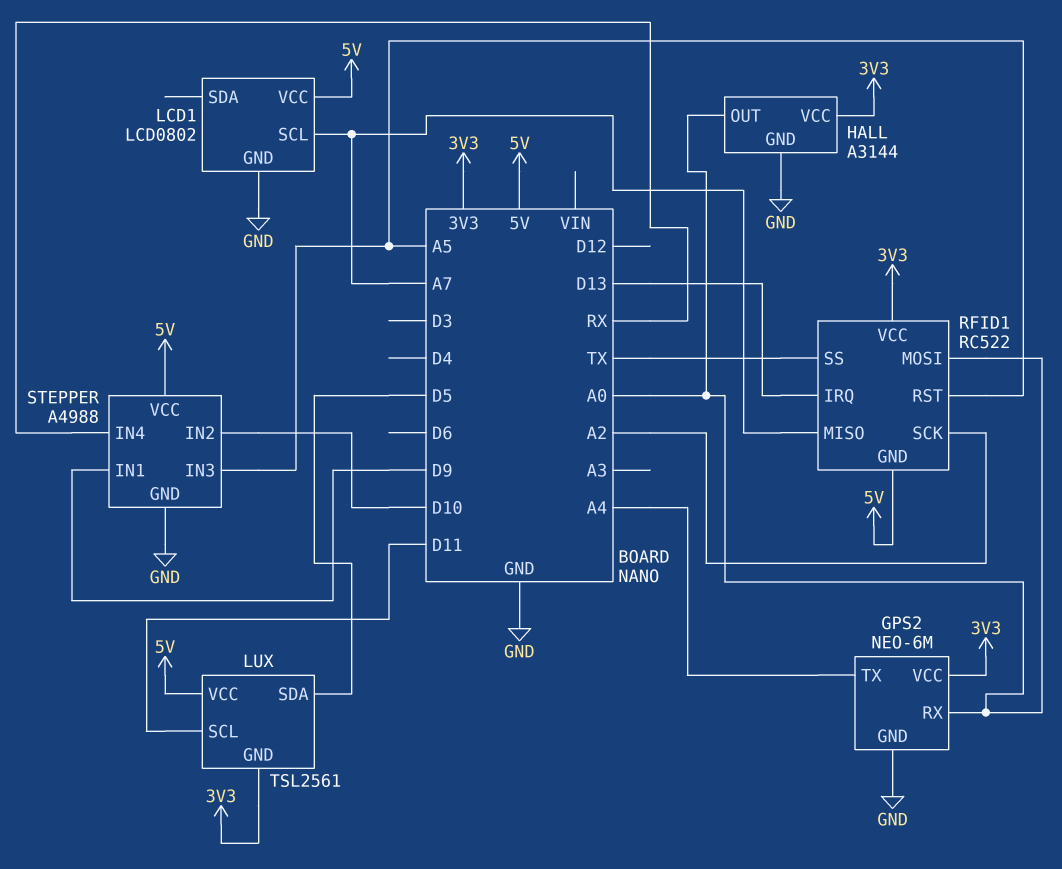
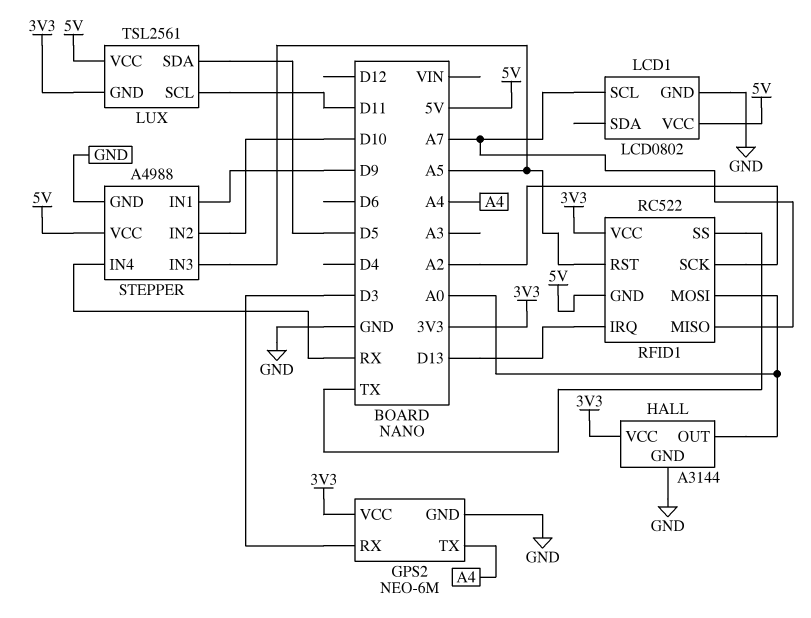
GPS2 pin RX: A0 -> D3

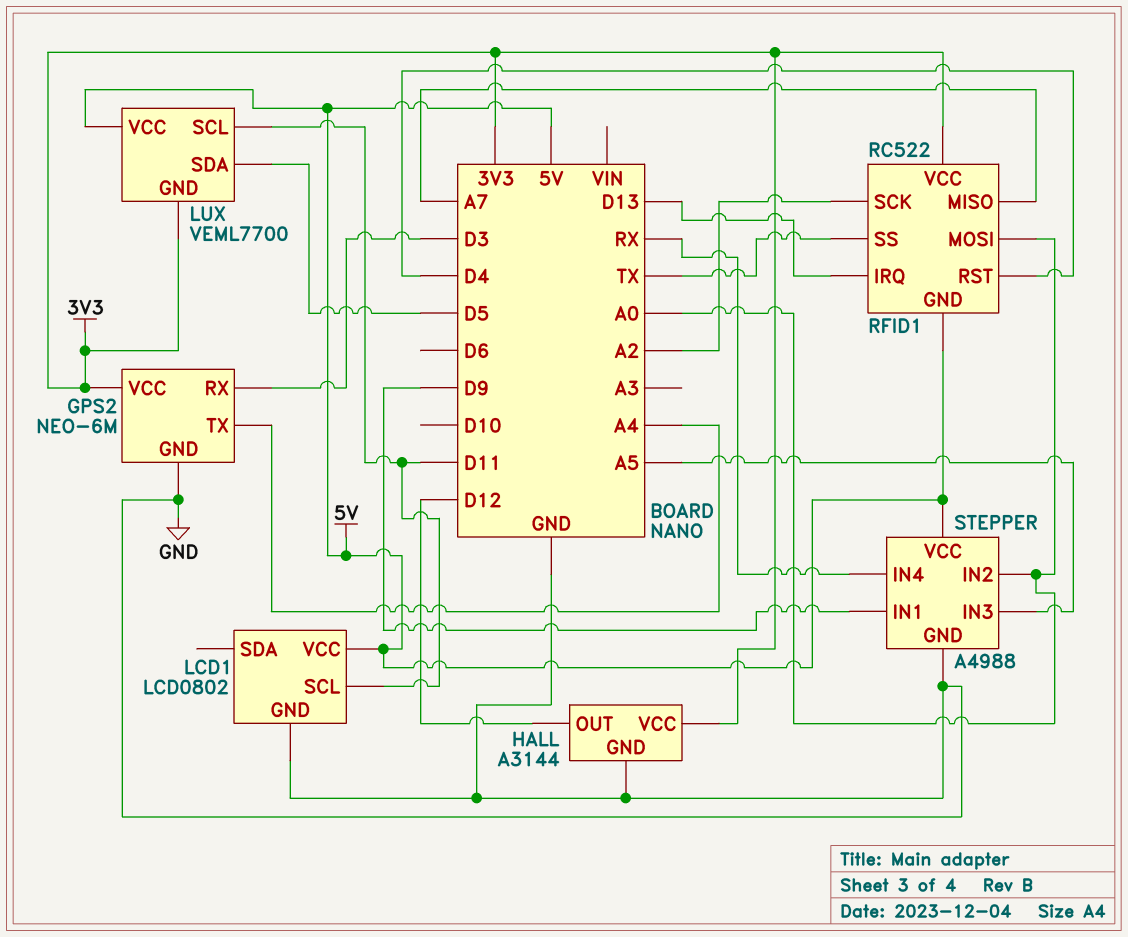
HALL pin OUT: A0 -> D12
LCD1 pin SCL: A7 -> D11
LUX: TSL2561 -> VEML7700
RFID1 pin RST: A5 -> D4
STEPPER pin IN2: D10 -> A0

